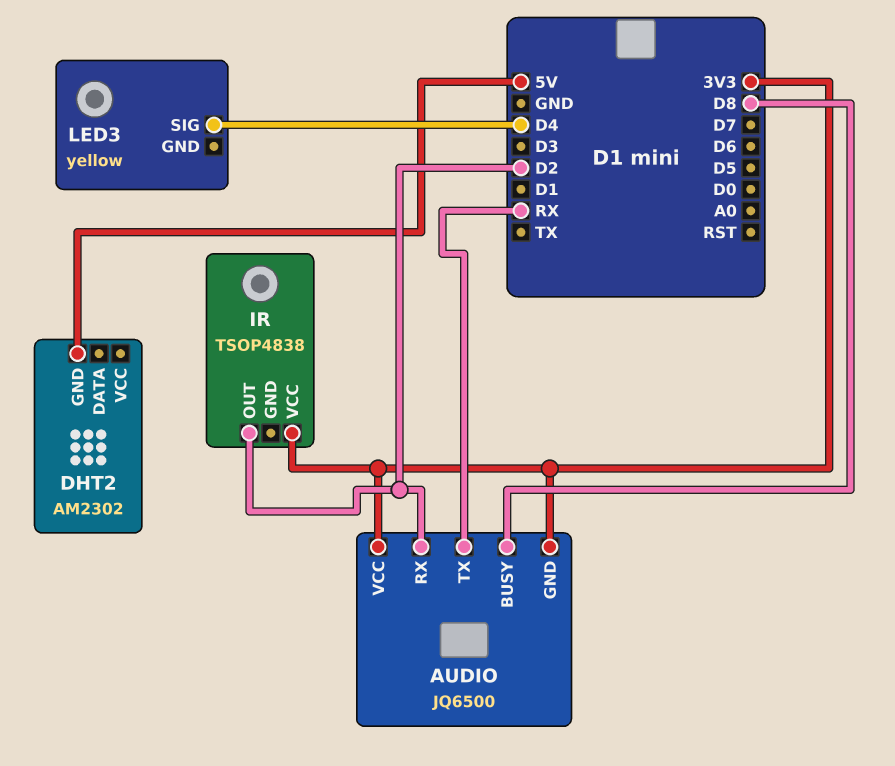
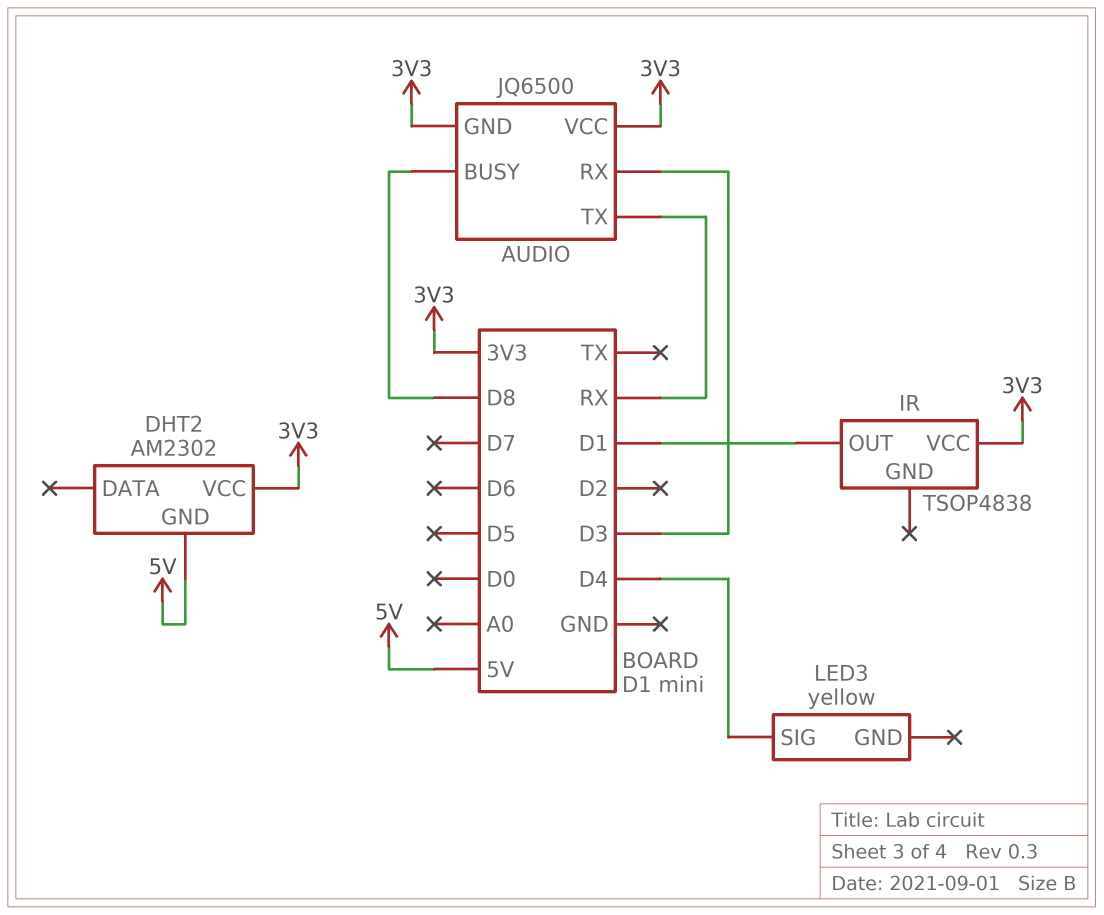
AUDIO pin RX: D2 -> D3
DHT2 pin VCC: none -> 3V3
IR pin OUT: D2 -> D1

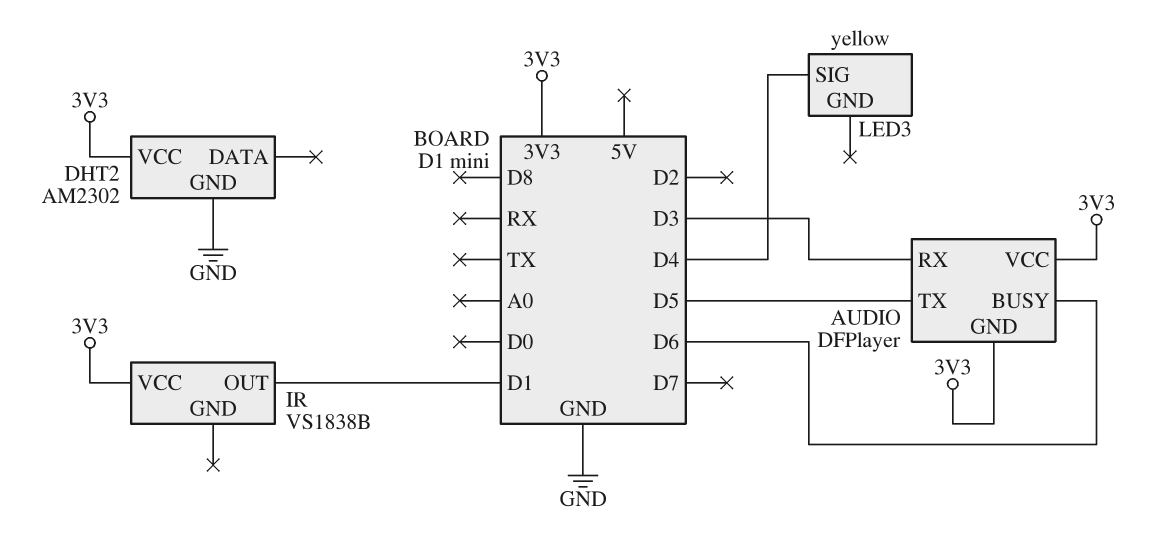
AUDIO: JQ6500 -> DFPlayer
AUDIO pin BUSY: D8 -> D6
AUDIO pin TX: RX -> D5
DHT2 pin GND: 5V -> GND
IR: TSOP4838 -> VS1838B

